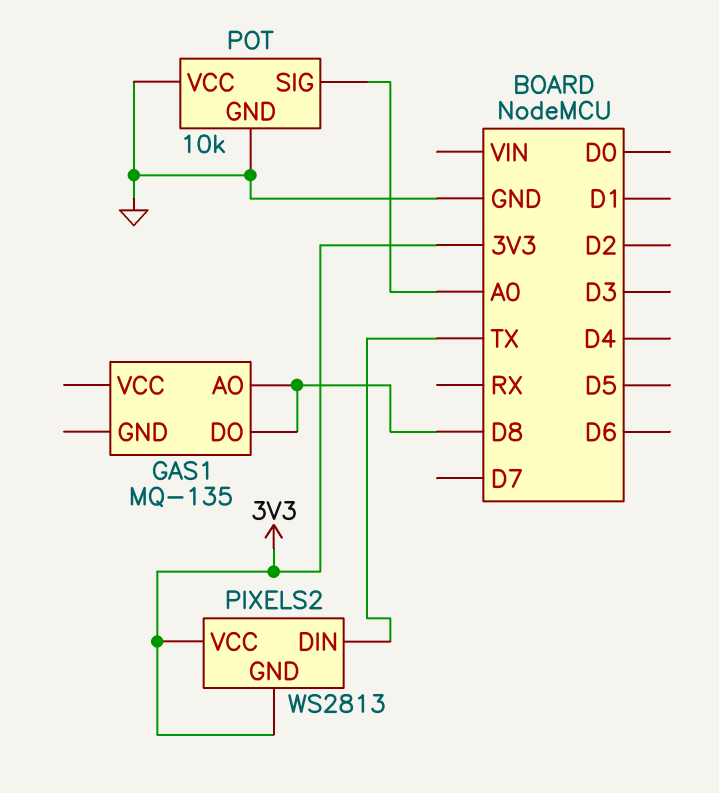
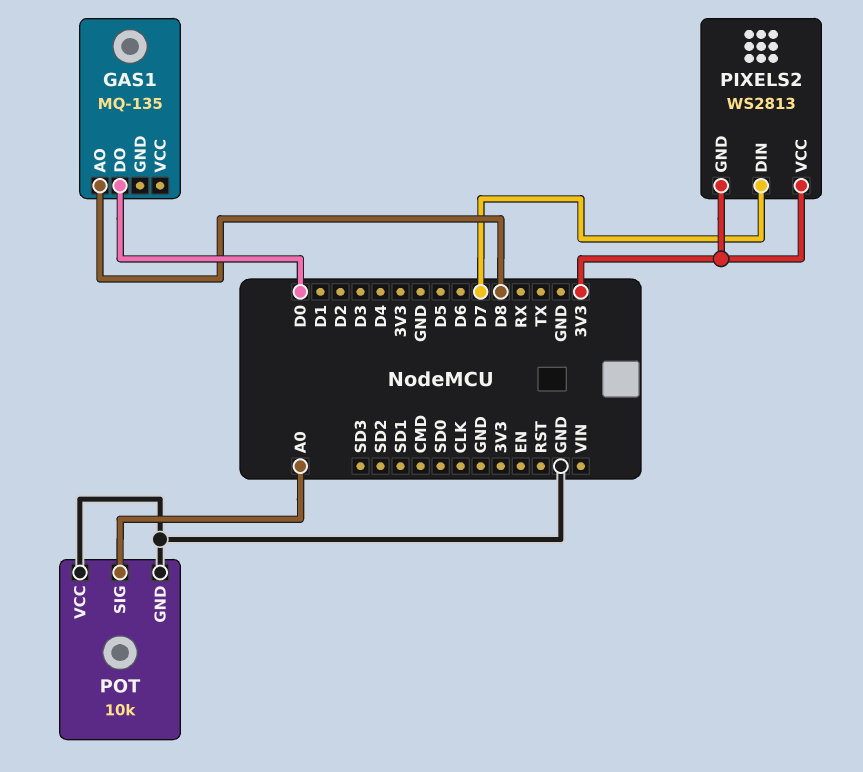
GAS1 pin DO: D8 -> D0
PIXELS2 pin DIN: TX -> D7

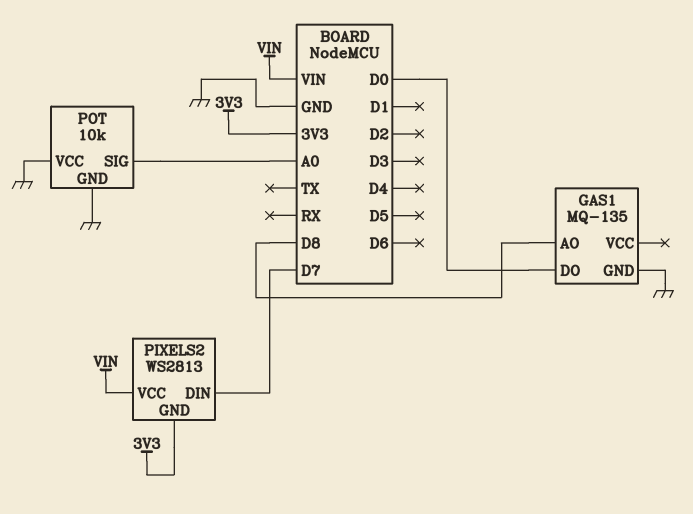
GAS1 pin GND: none -> GND
PIXELS2 pin VCC: 3V3 -> VIN

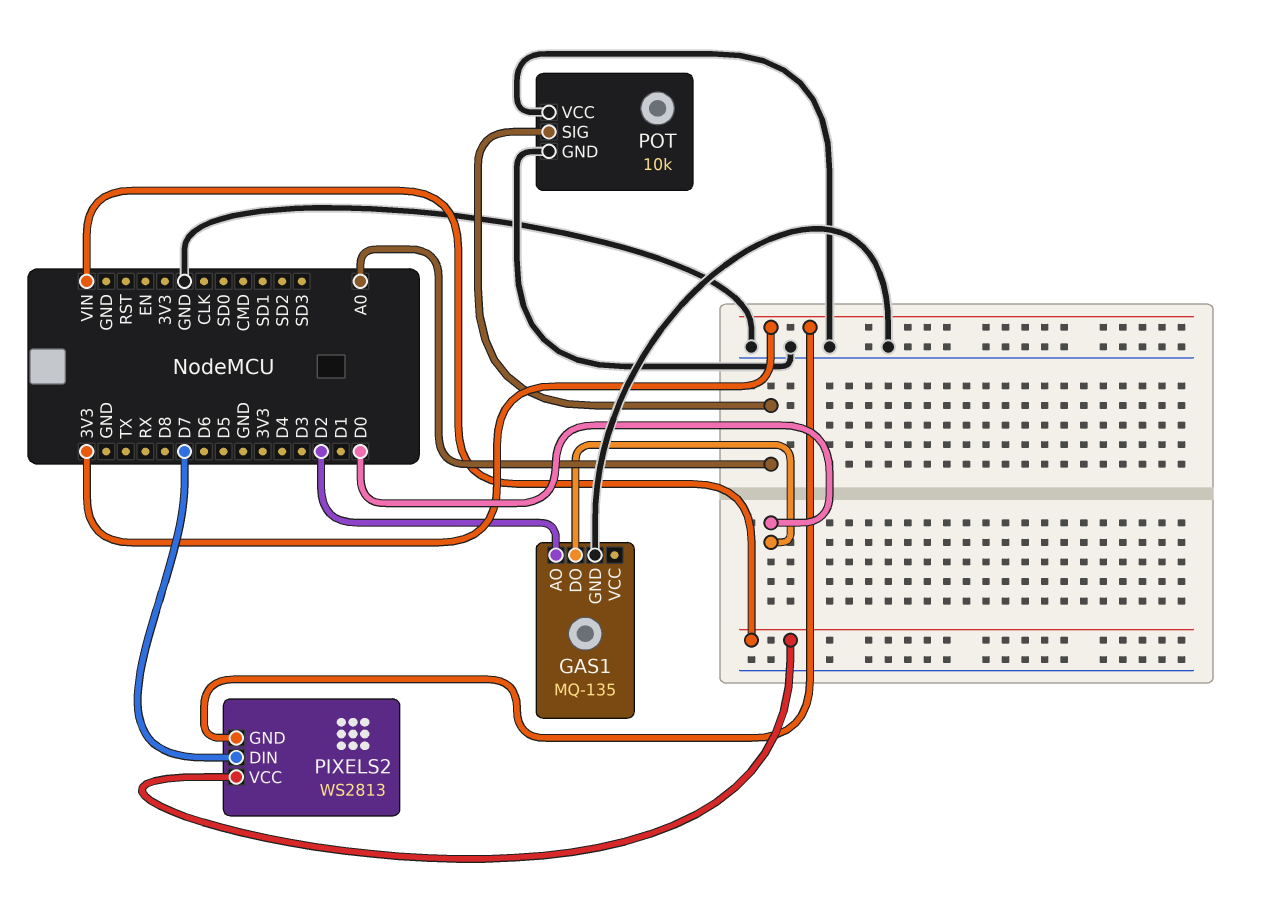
GAS1 pin AO: D8 -> D2

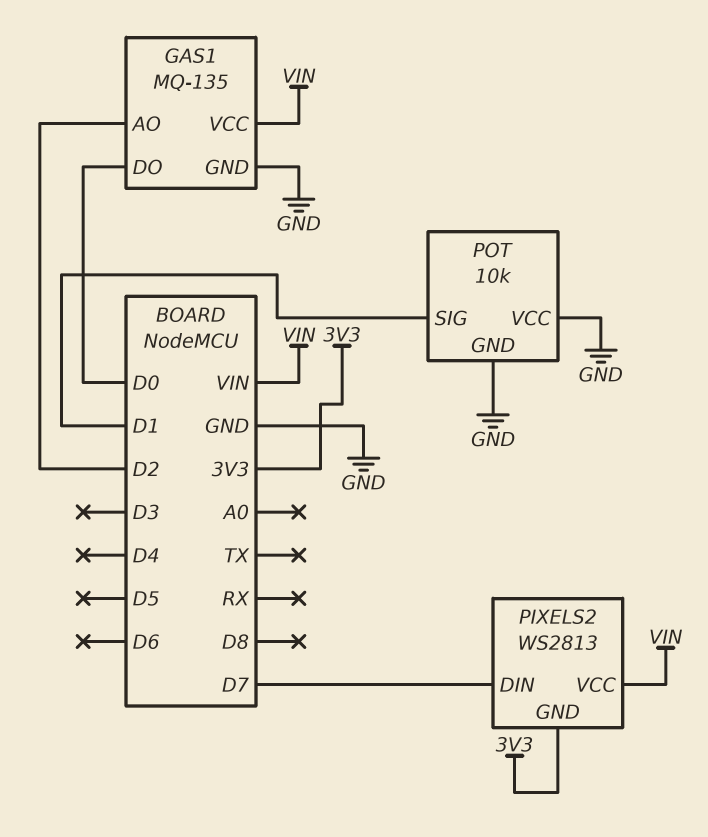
GAS1 pin VCC: none -> VIN
POT pin SIG: A0 -> D1

